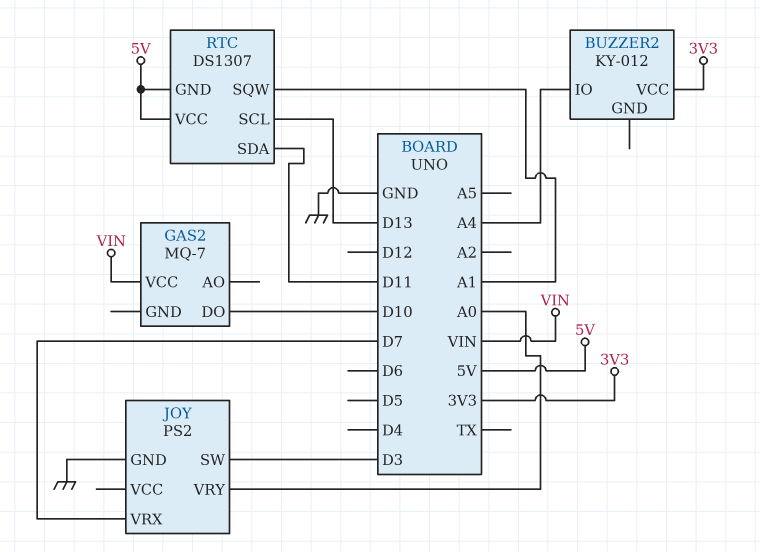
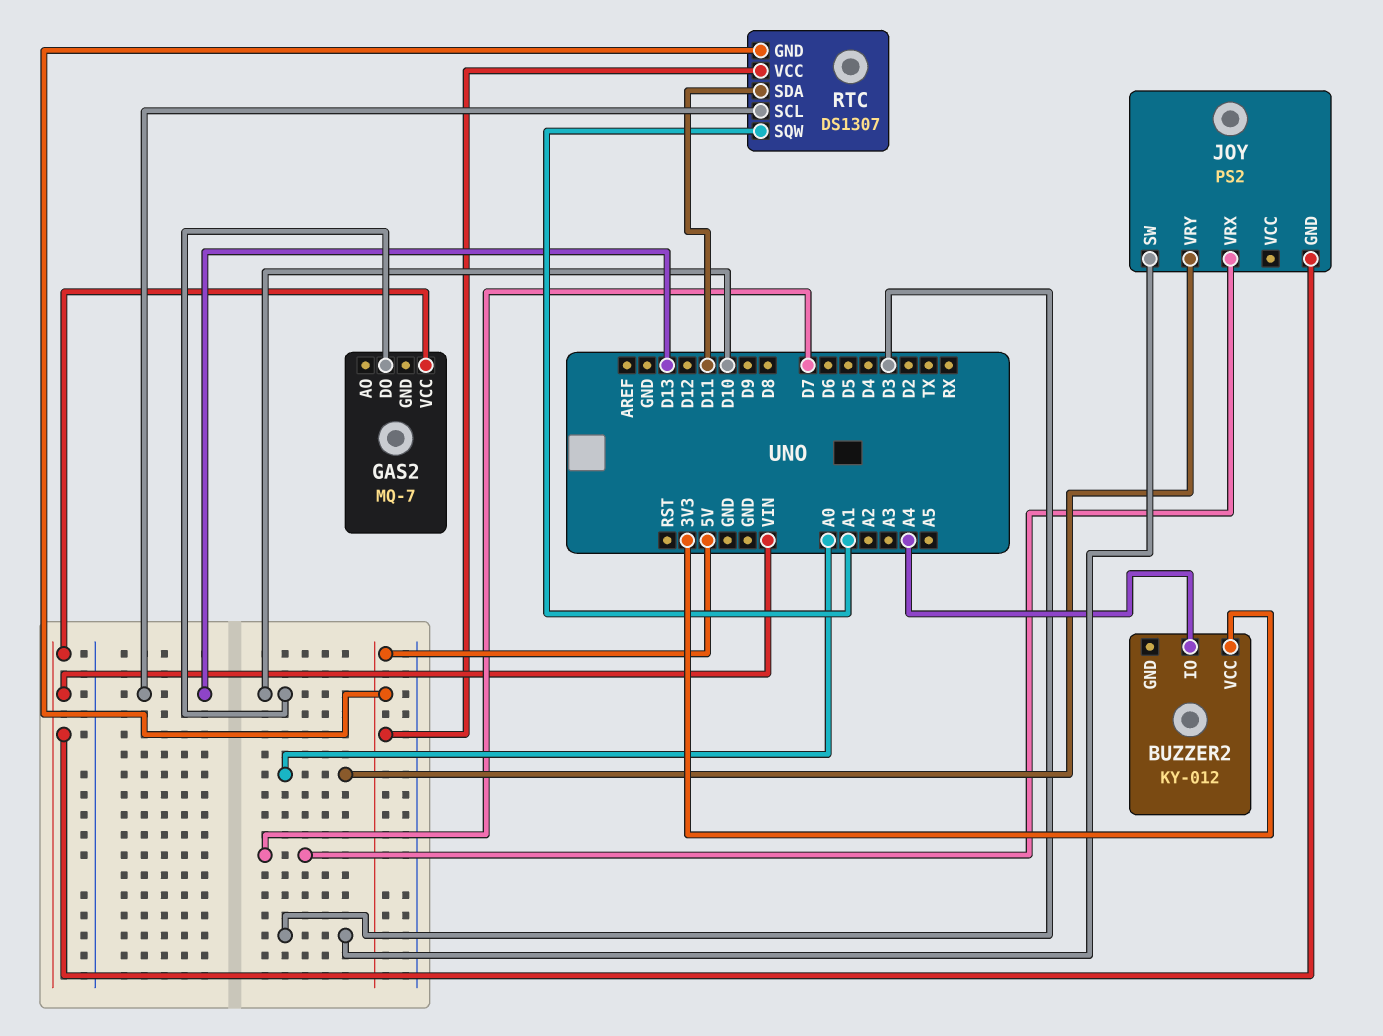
JOY pin GND: GND -> VIN

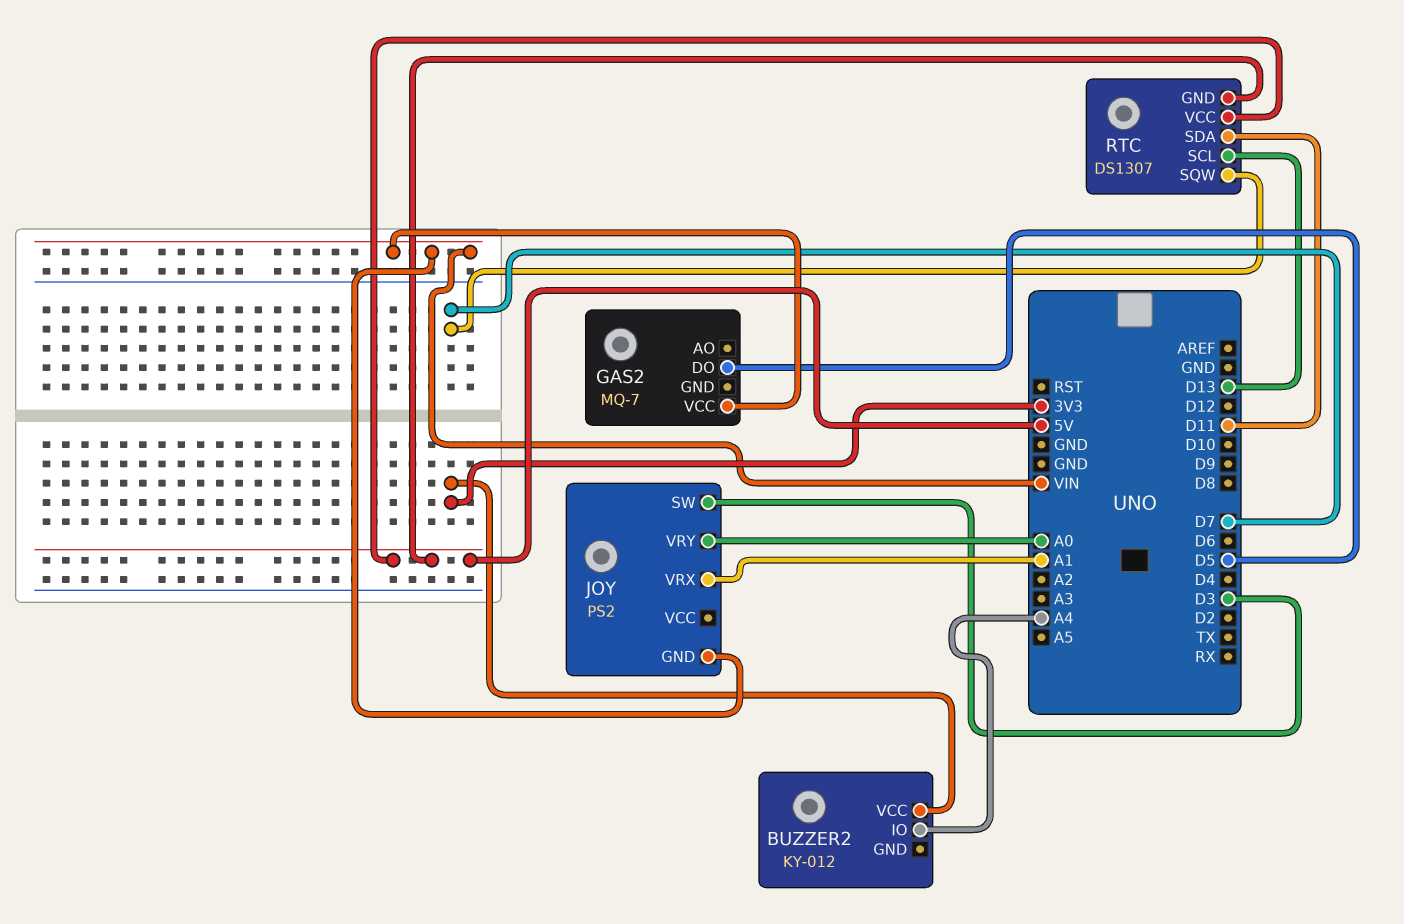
GAS2 pin DO: D10 -> D5
JOY pin VRX: D7 -> A1
RTC pin SQW: A1 -> D7

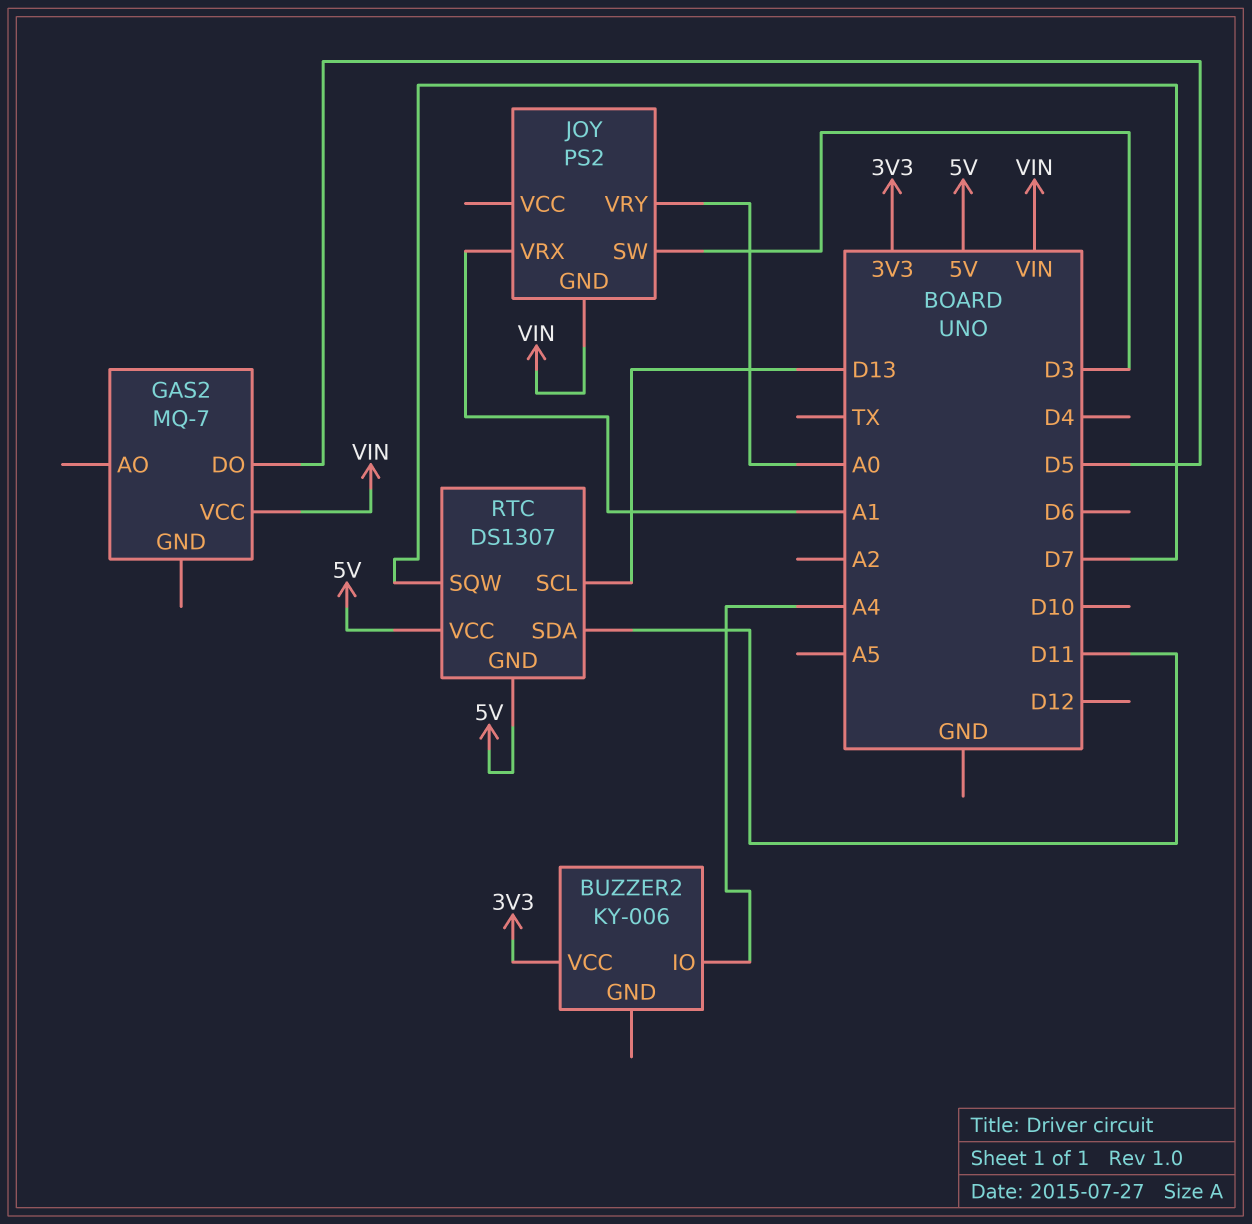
BUZZER2: KY-012 -> KY-006

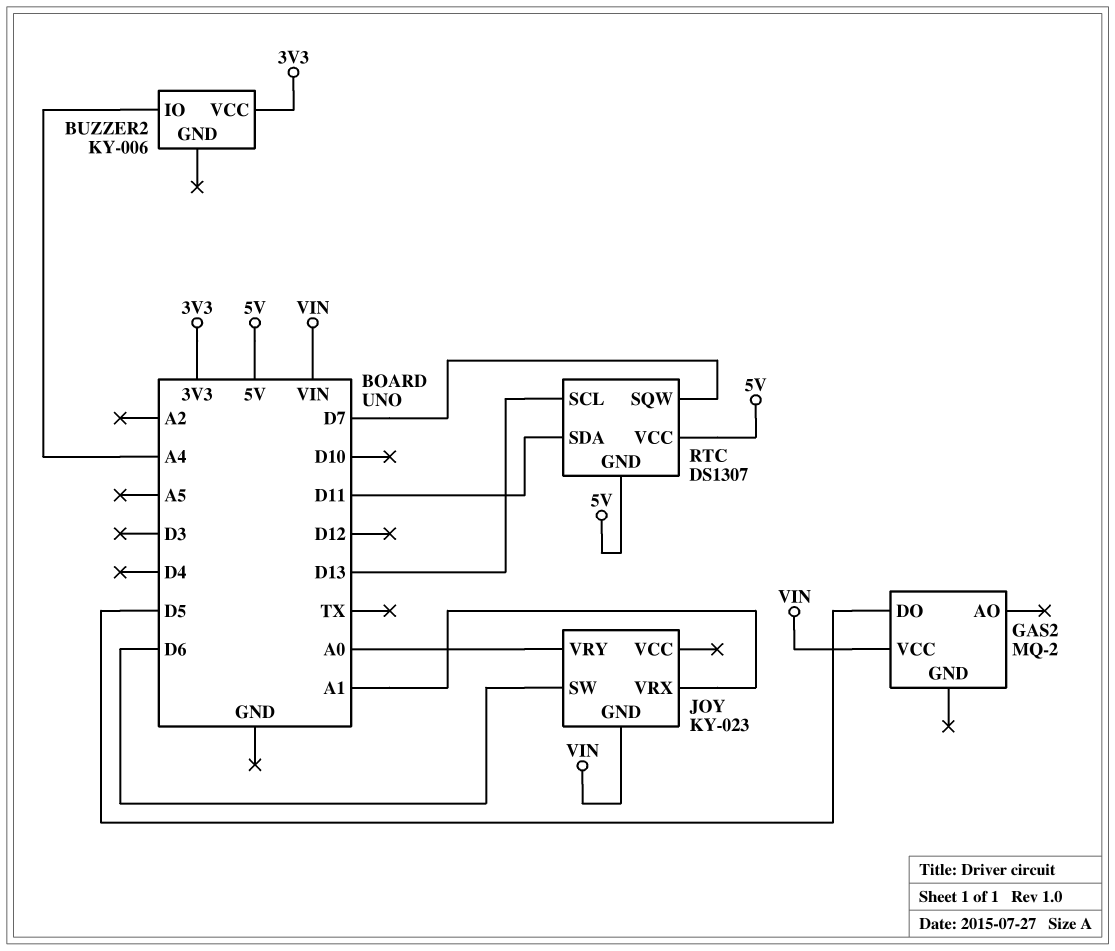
GAS2: MQ-7 -> MQ-2
JOY: PS2 -> KY-023
JOY pin SW: D3 -> D6

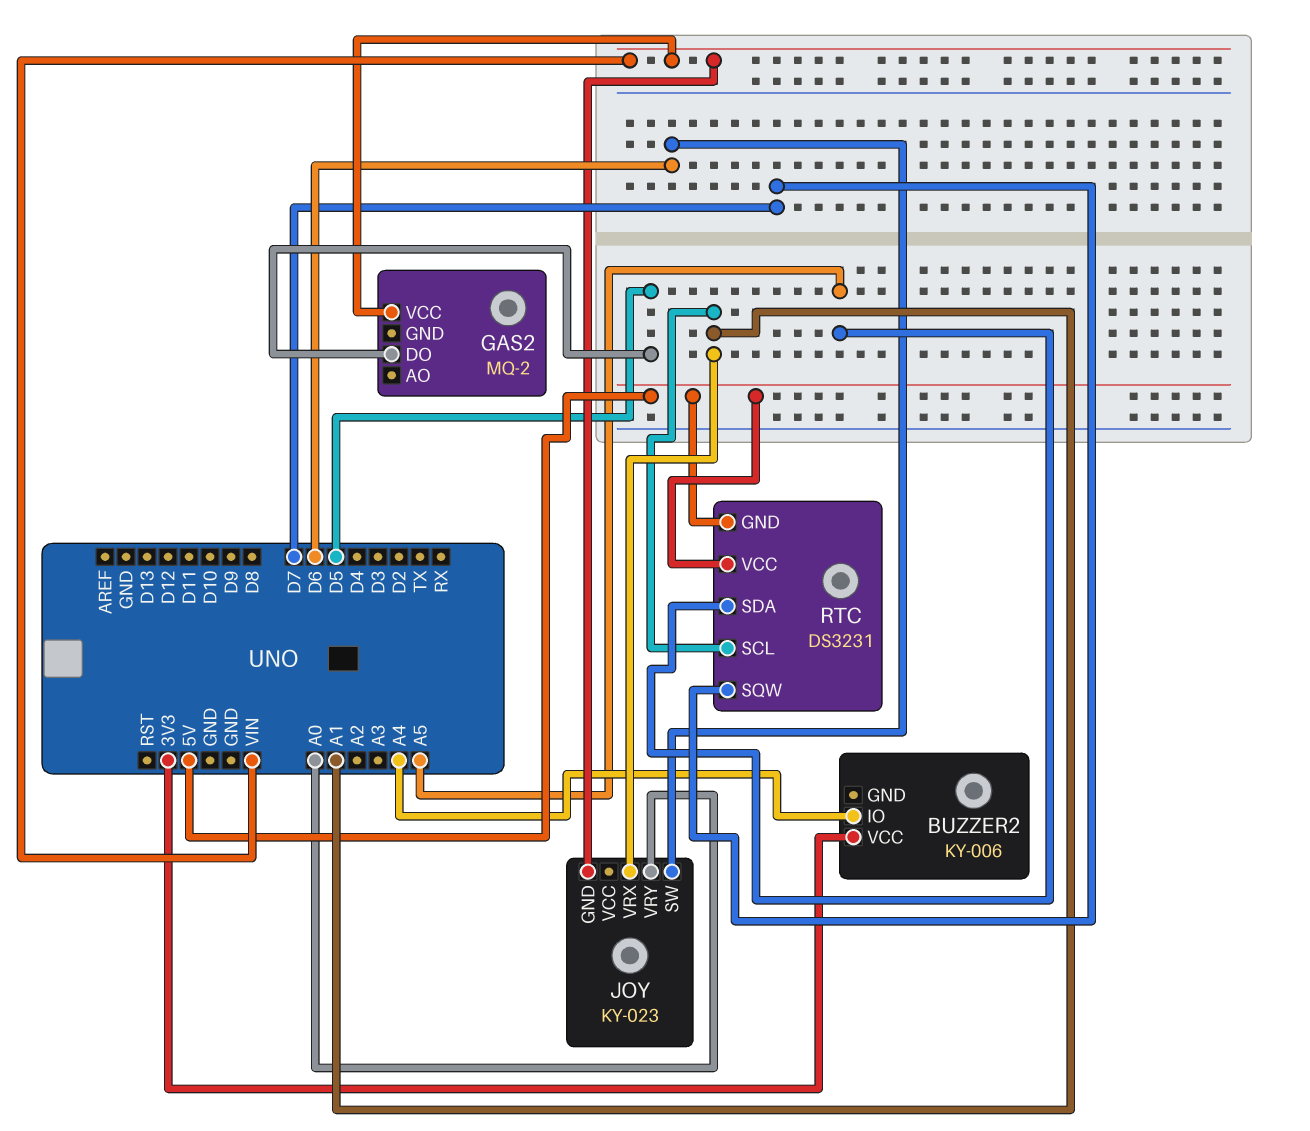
RTC: DS1307 -> DS3231
RTC pin SCL: D13 -> A1
RTC pin SDA: D11 -> A5

